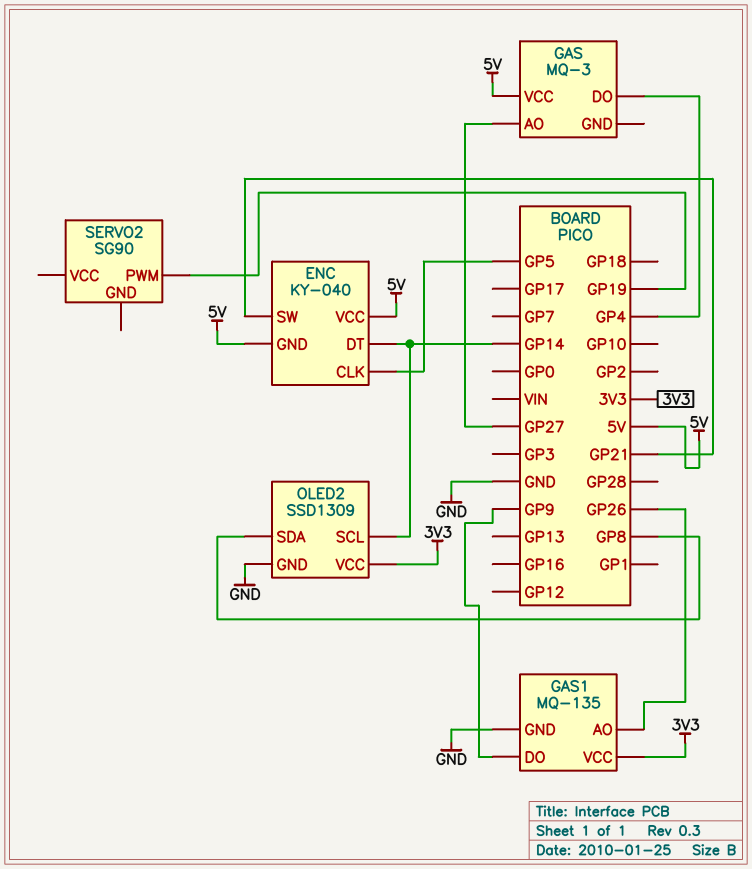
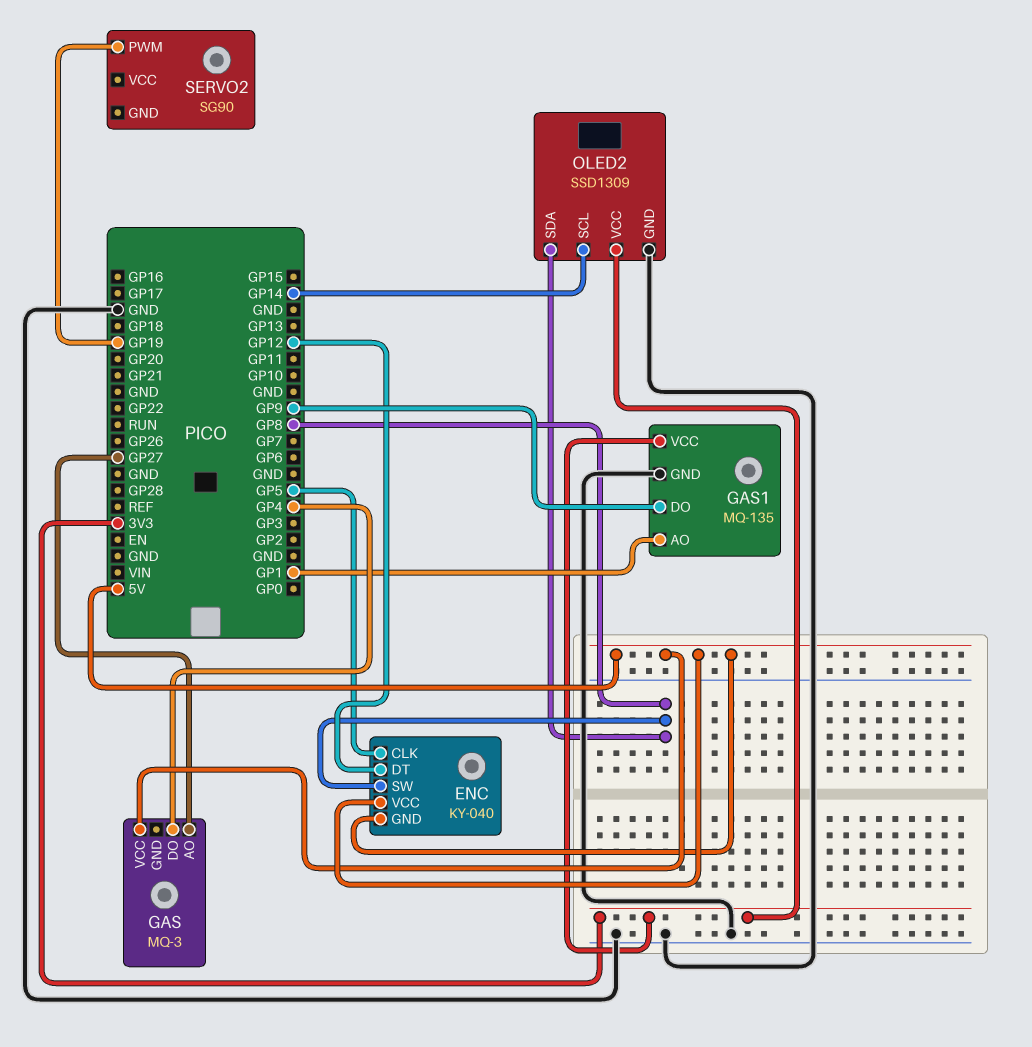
ENC pin DT: GP14 -> GP12
ENC pin SW: GP21 -> GP8
GAS1 pin AO: GP26 -> GP1

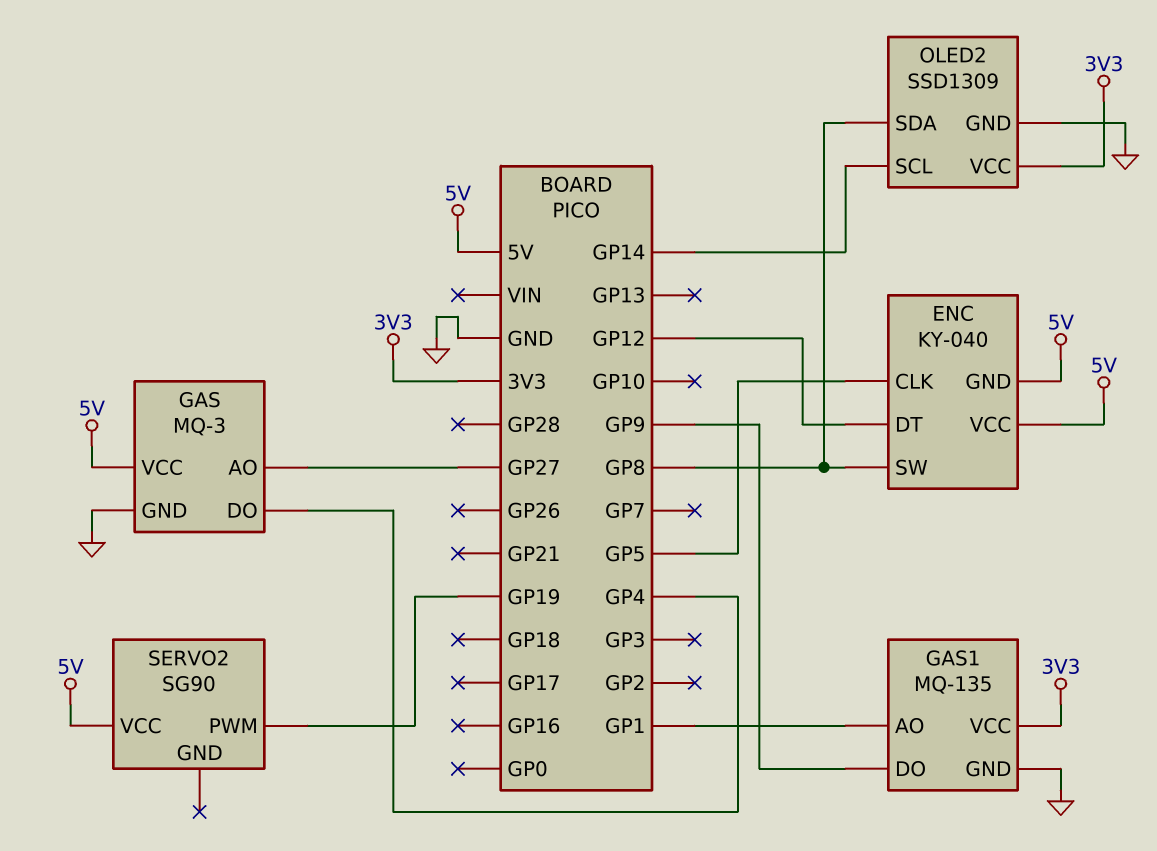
GAS pin GND: none -> GND
SERVO2 pin VCC: none -> 5V

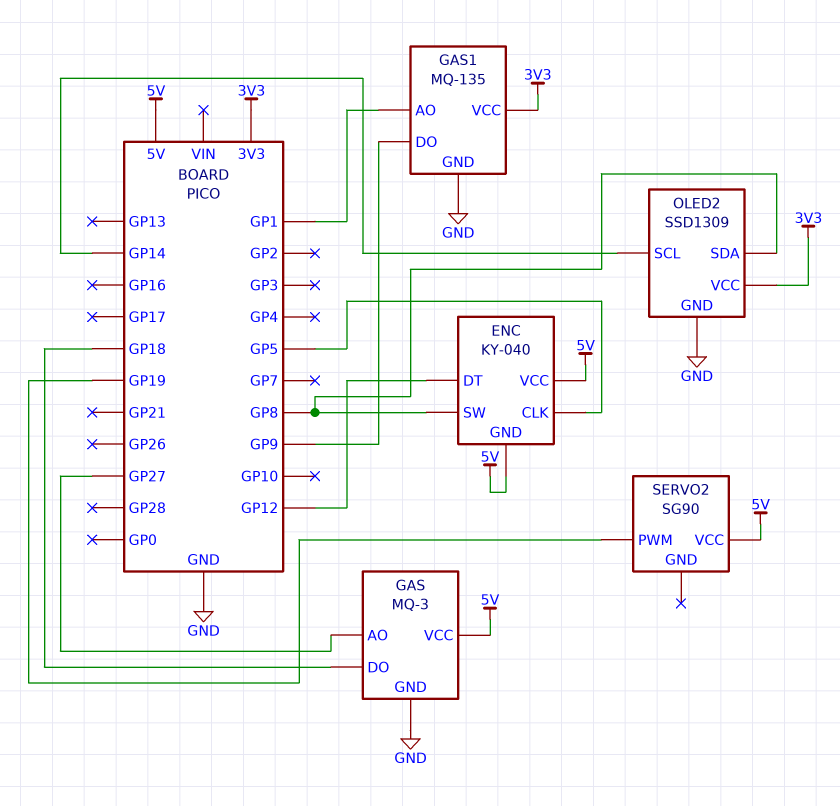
GAS pin DO: GP4 -> GP18

